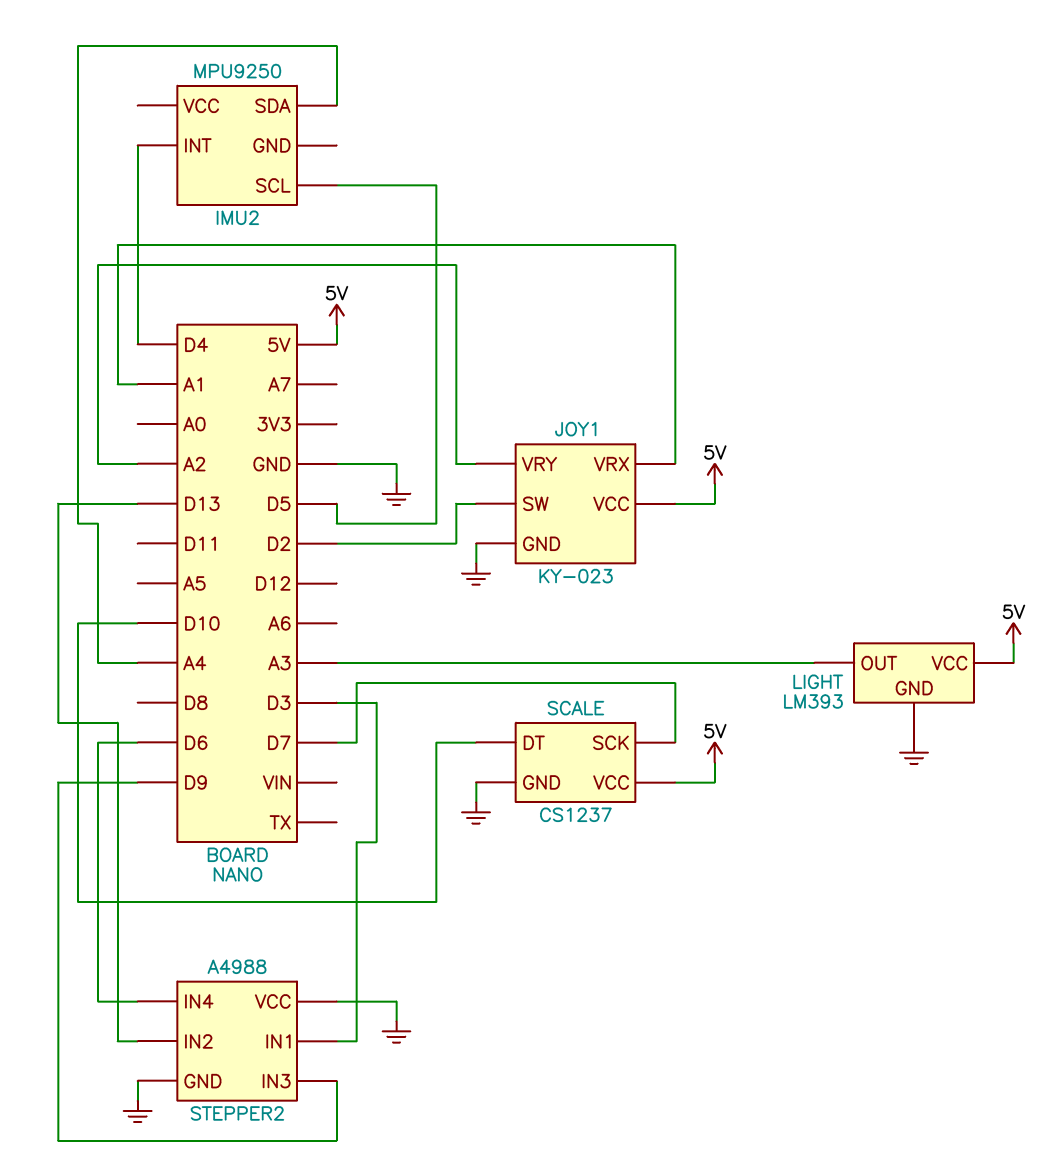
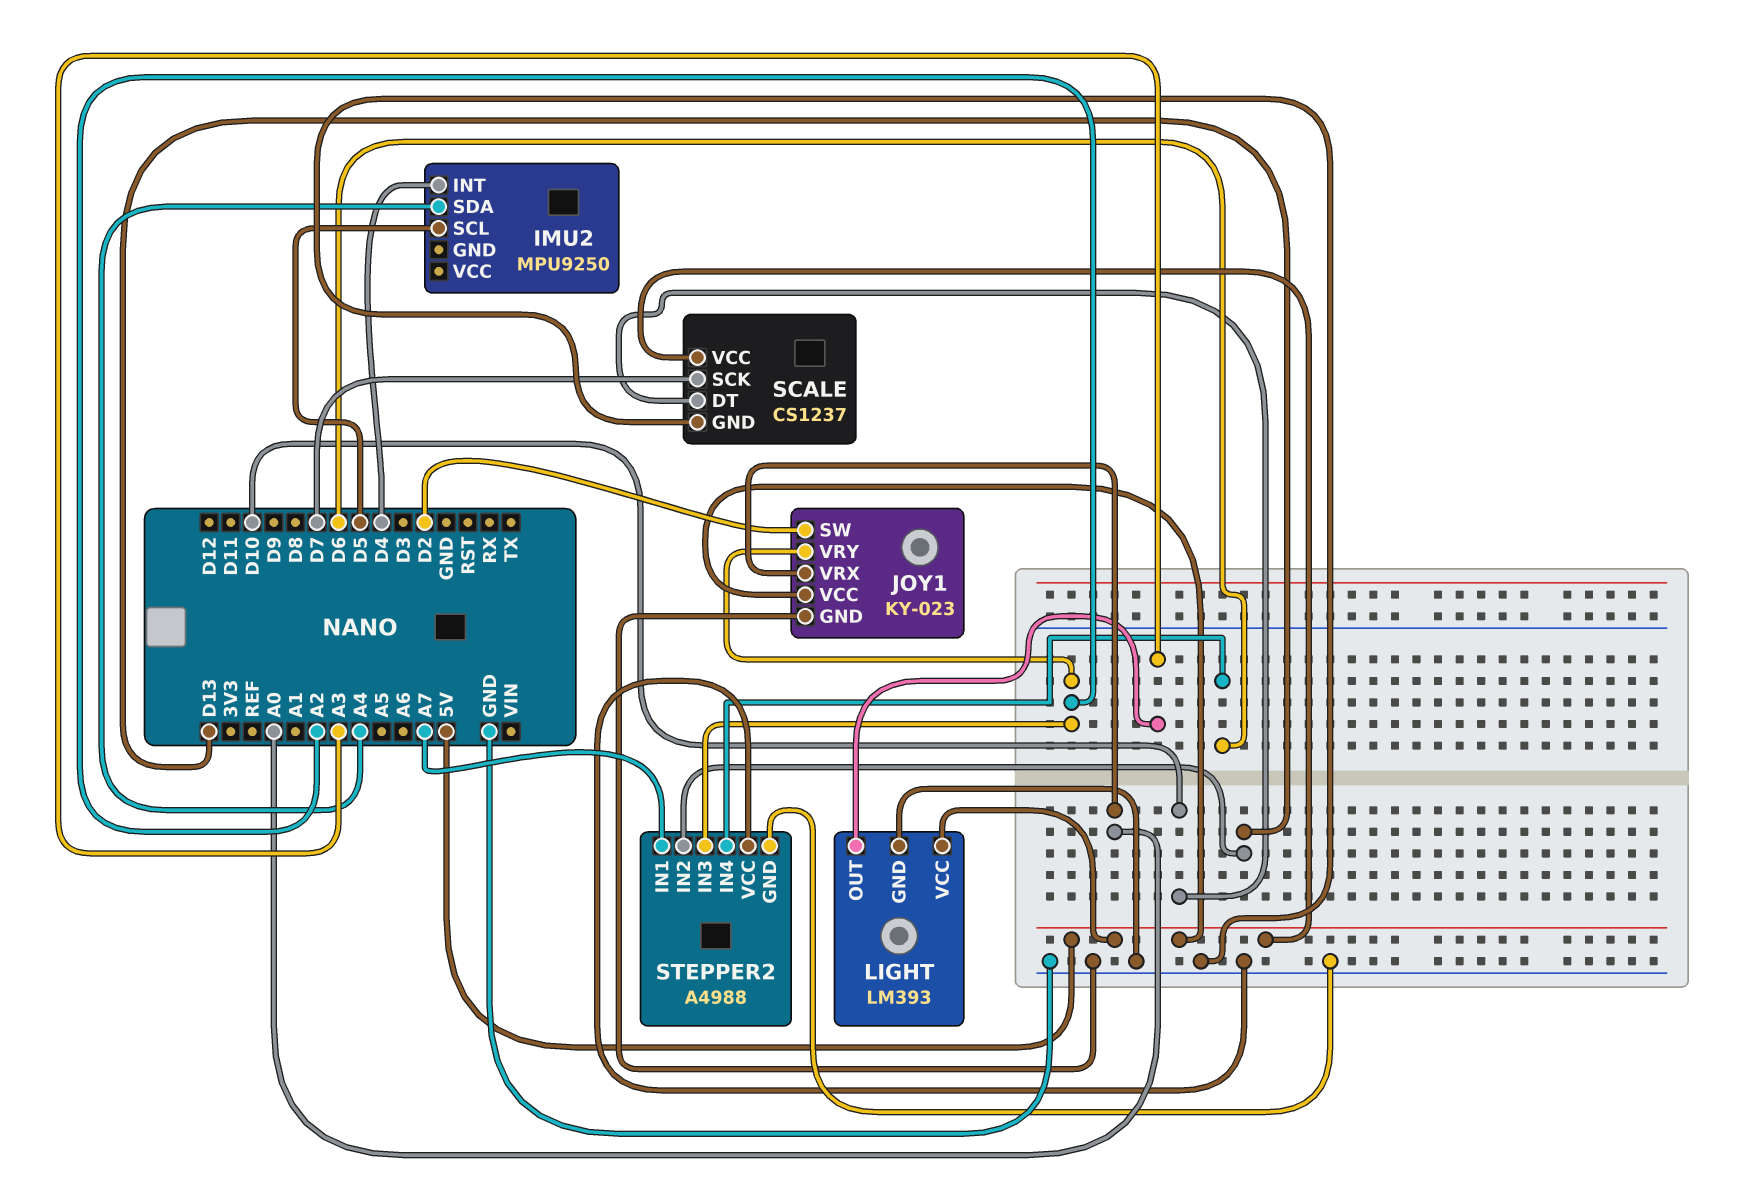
JOY1 pin VRX: A1 -> A0
STEPPER2 pin IN1: D3 -> A7
STEPPER2 pin IN3: D9 -> A2

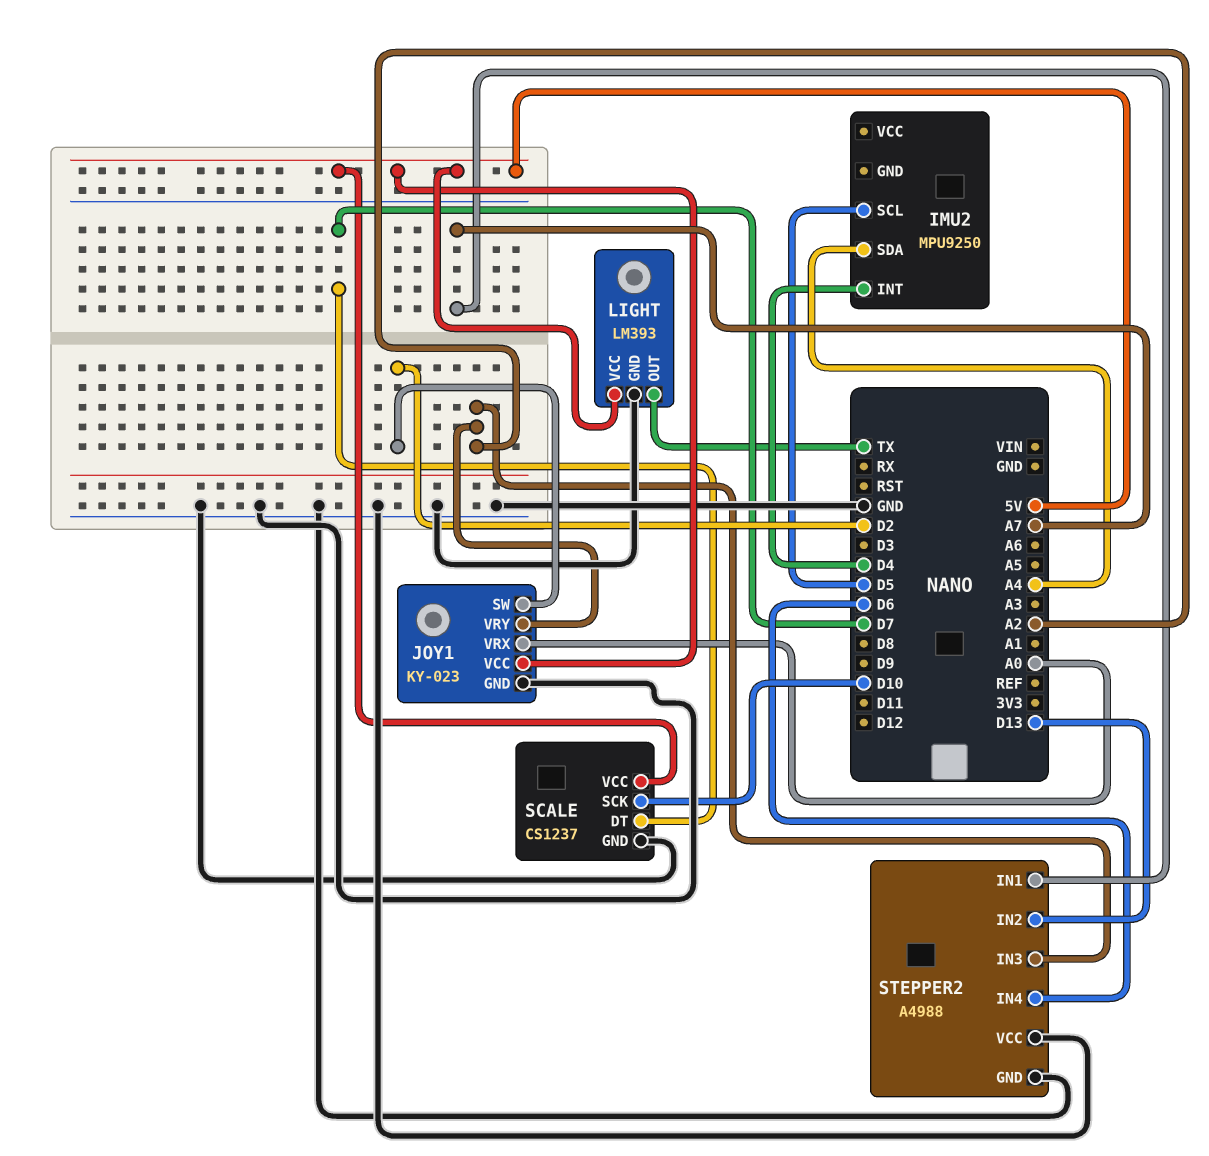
LIGHT pin OUT: A3 -> TX
SCALE pin DT: D10 -> D7
SCALE pin SCK: D7 -> D10

